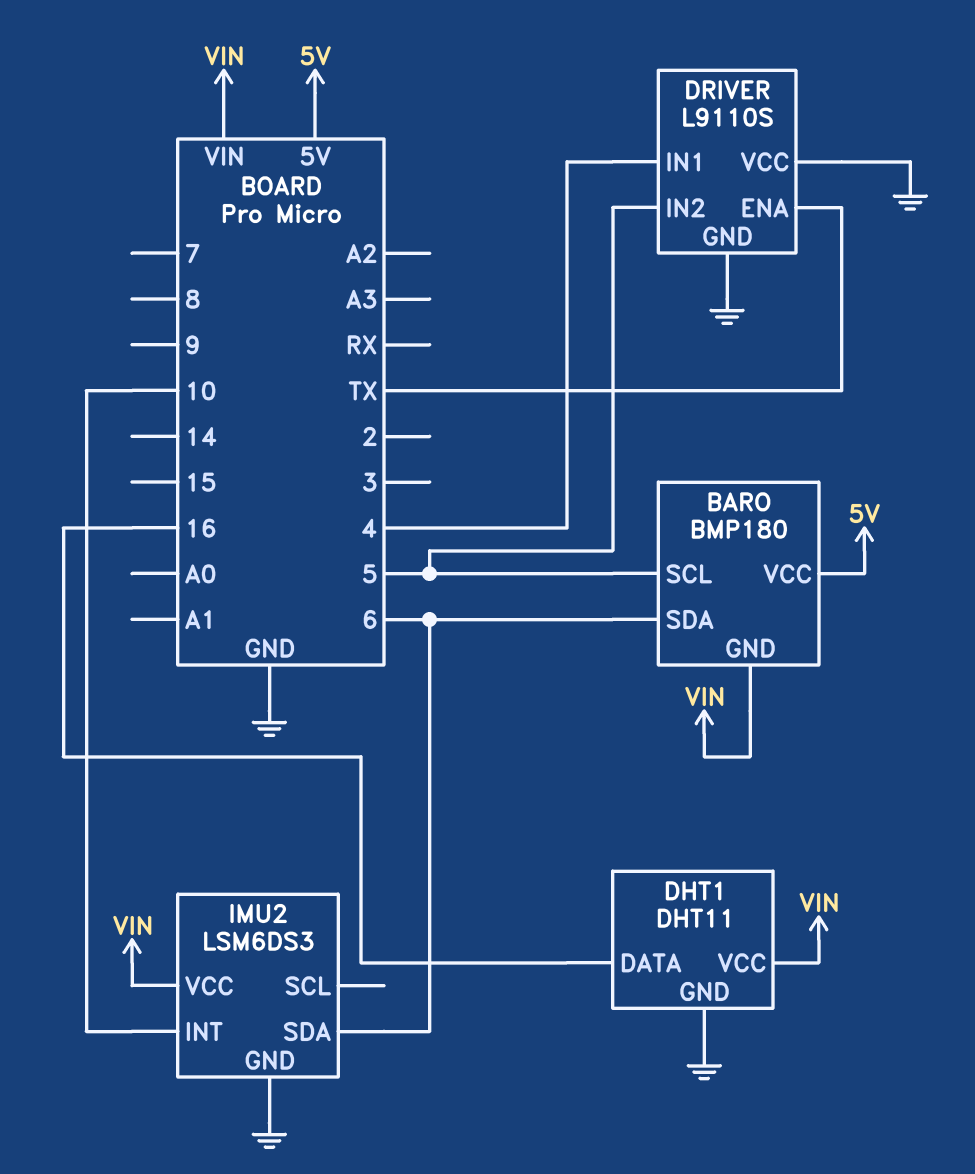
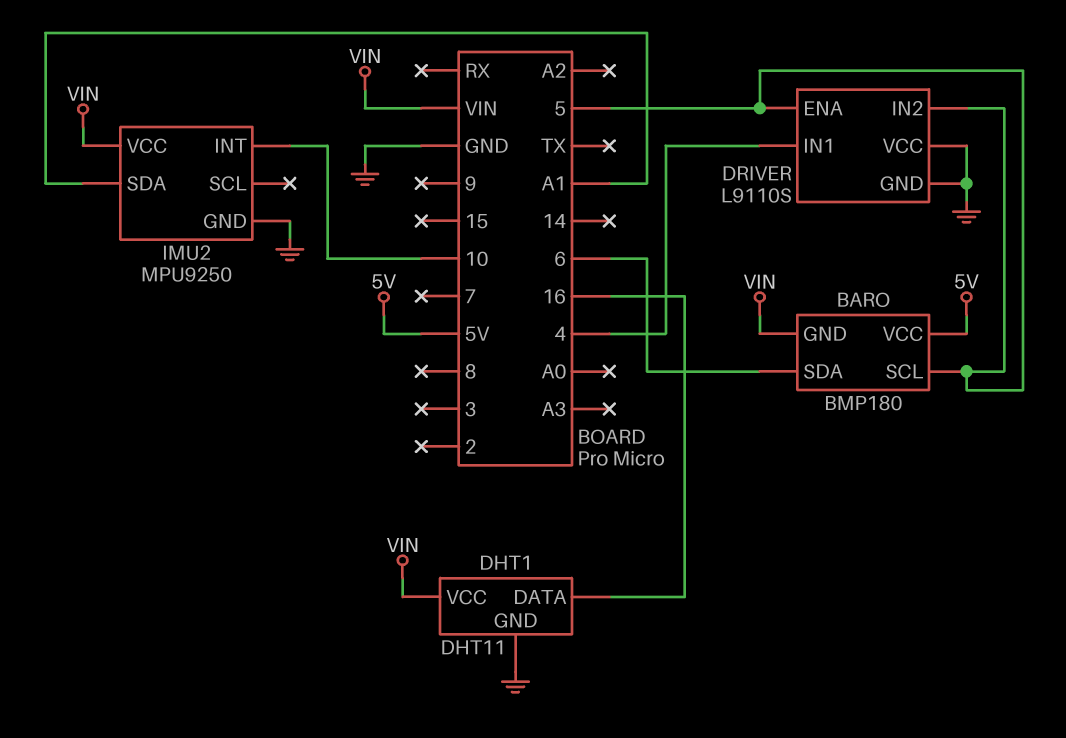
DRIVER pin ENA: TX -> 5
IMU2: LSM6DS3 -> MPU9250
IMU2 pin SDA: 6 -> A1

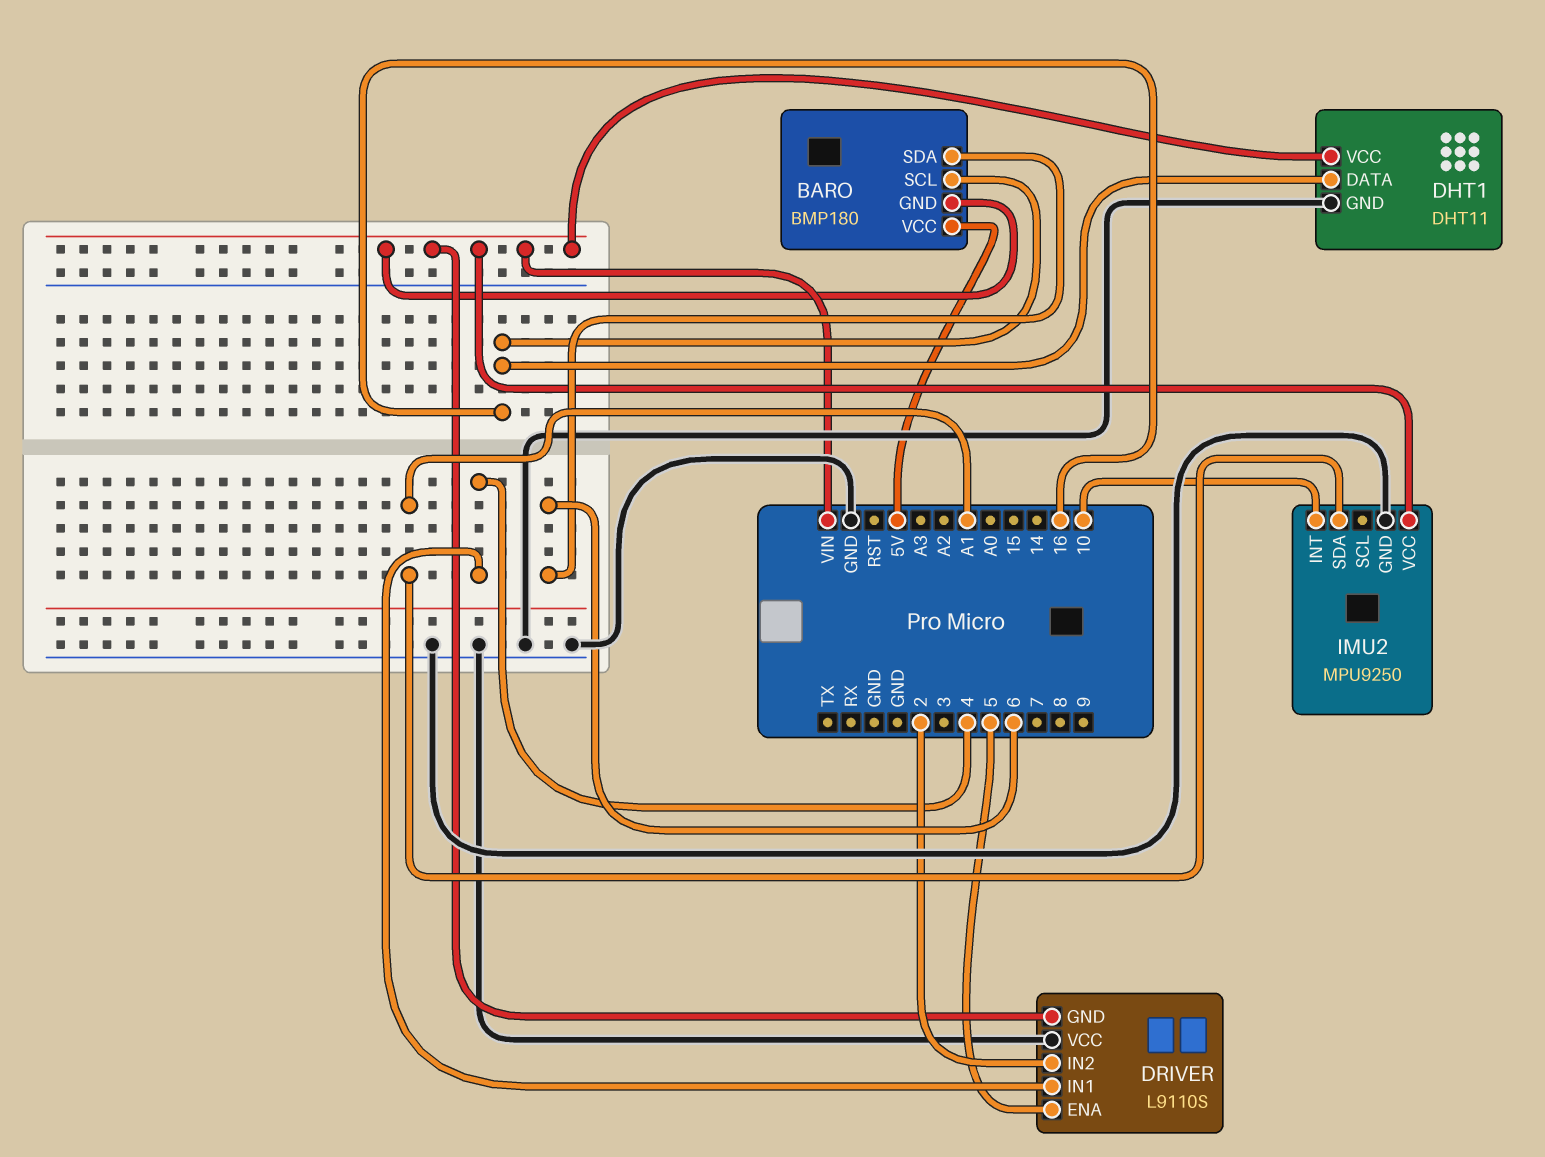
BARO pin SCL: 5 -> 16
DRIVER pin GND: GND -> VIN
DRIVER pin IN2: 5 -> 2

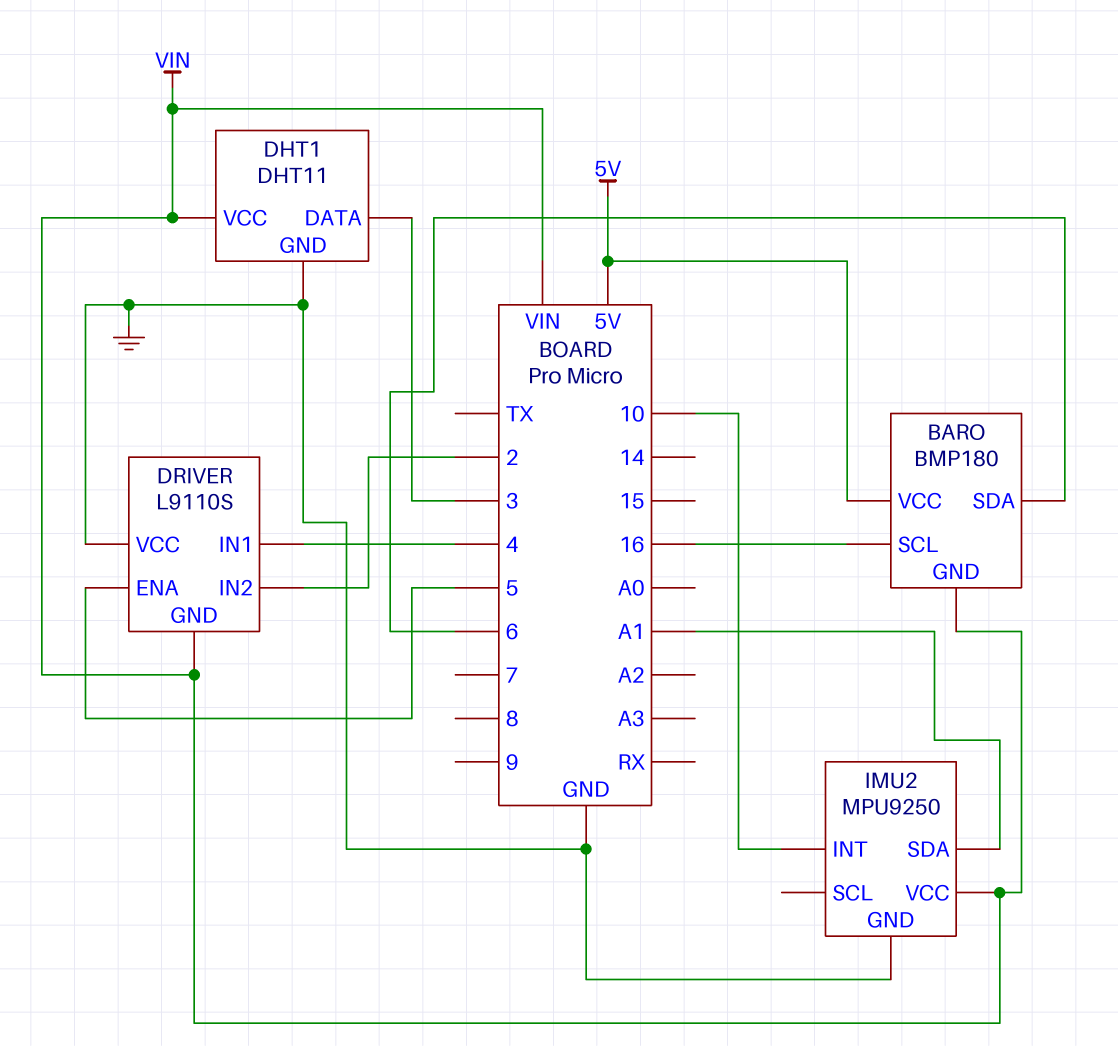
DHT1 pin DATA: 16 -> 3

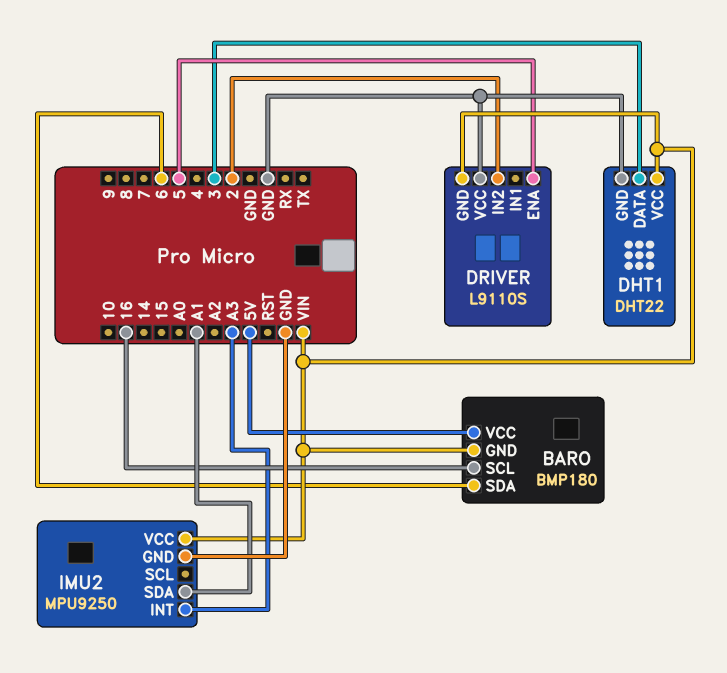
DHT1: DHT11 -> DHT22
DRIVER pin IN1: 4 -> none
IMU2 pin INT: 10 -> A3

